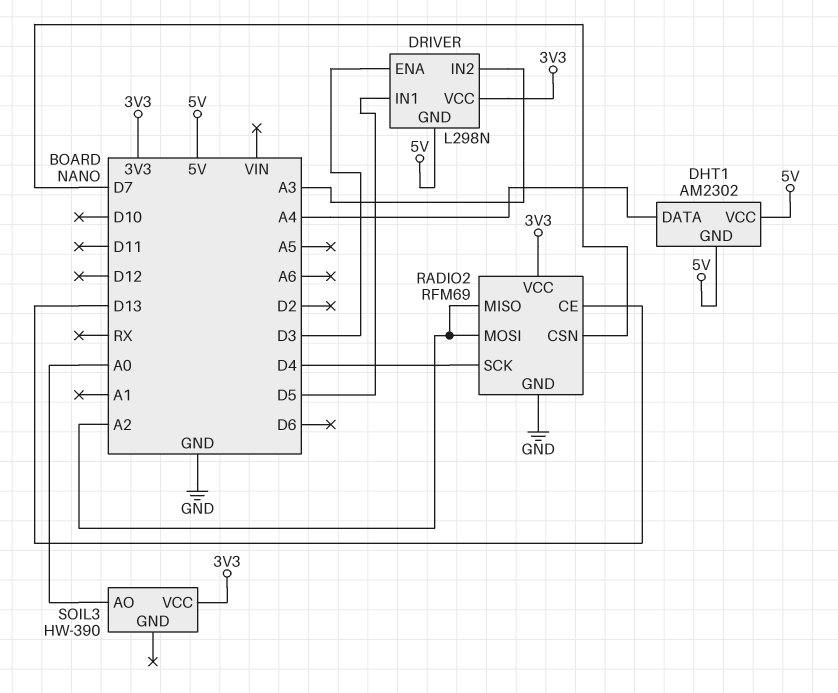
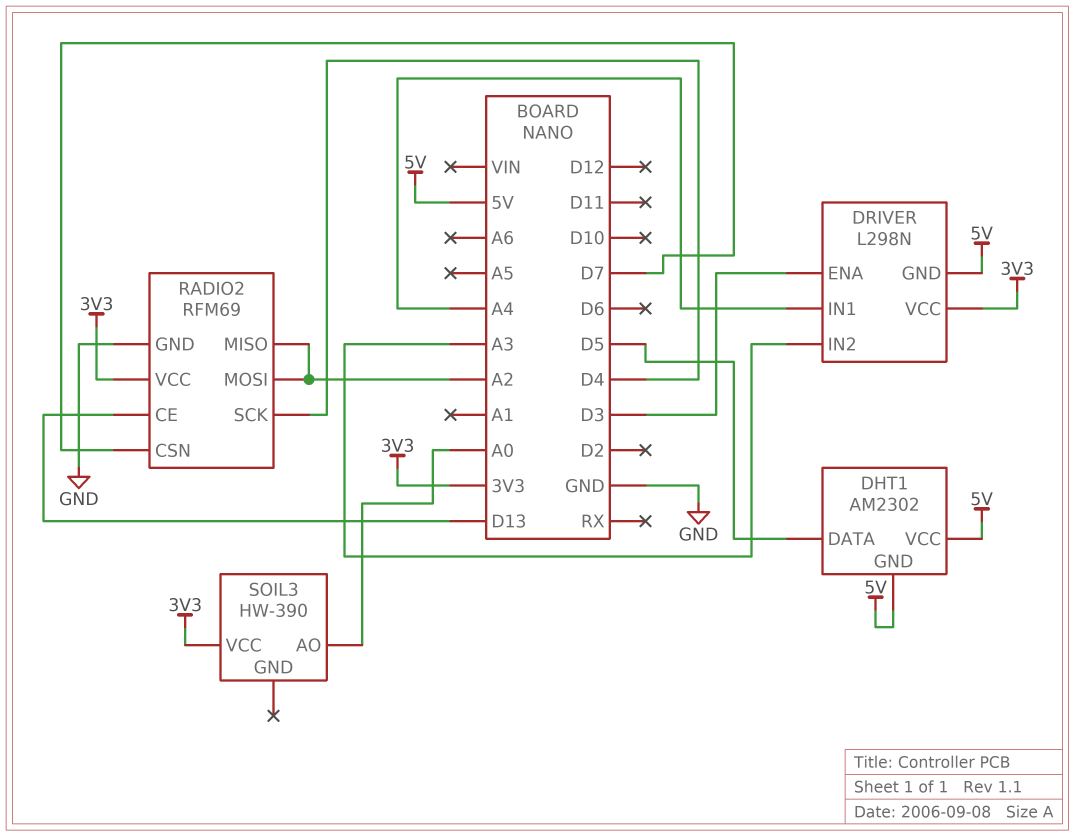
DHT1 pin DATA: A4 -> D5
DRIVER pin IN1: D5 -> A4

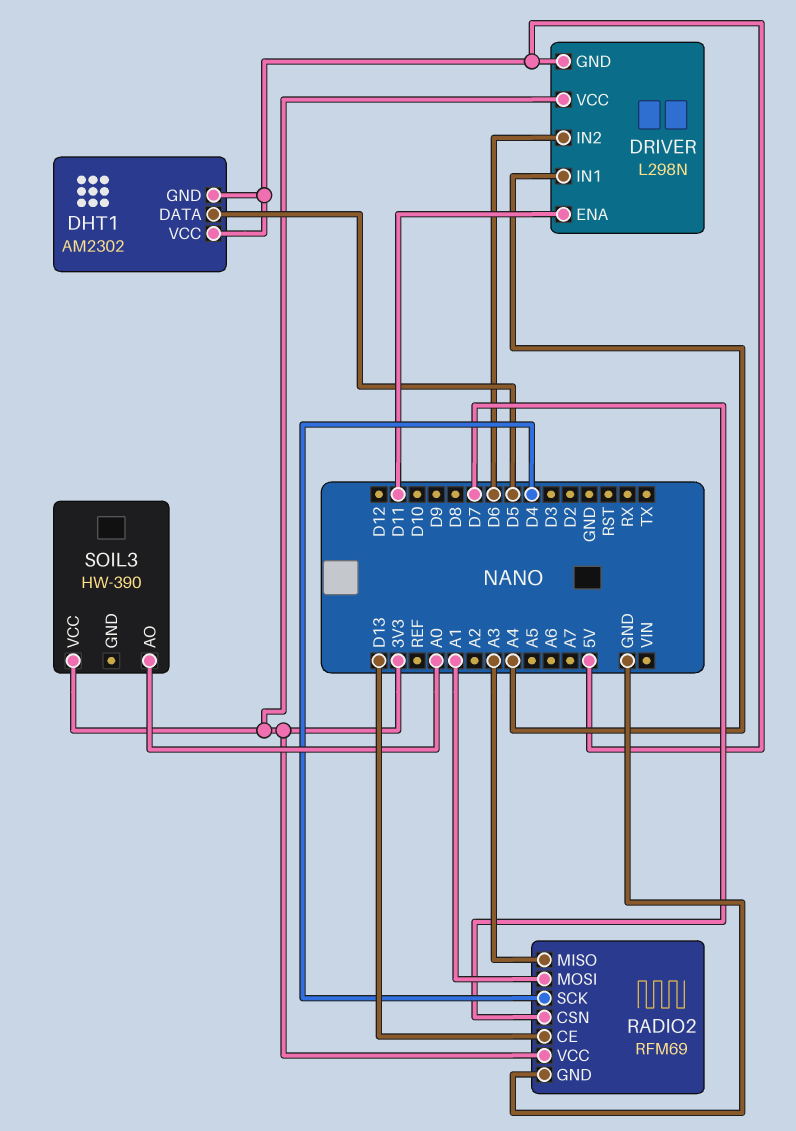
DRIVER pin ENA: D3 -> D11
DRIVER pin IN2: A3 -> D6
RADIO2 pin MISO: A2 -> A3
RADIO2 pin MOSI: A2 -> A1

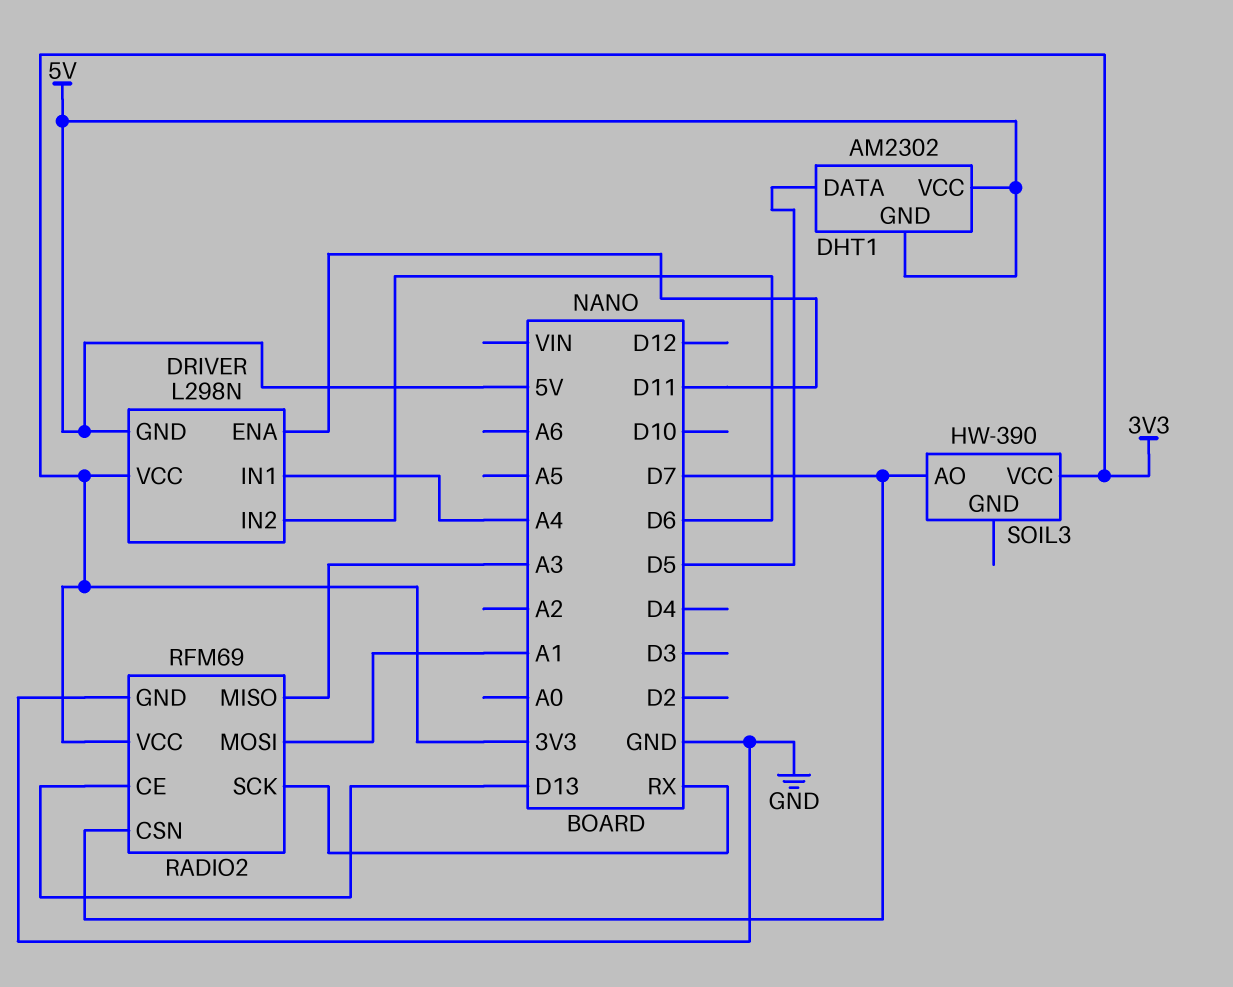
RADIO2 pin SCK: D4 -> RX
SOIL3 pin AO: A0 -> D7

